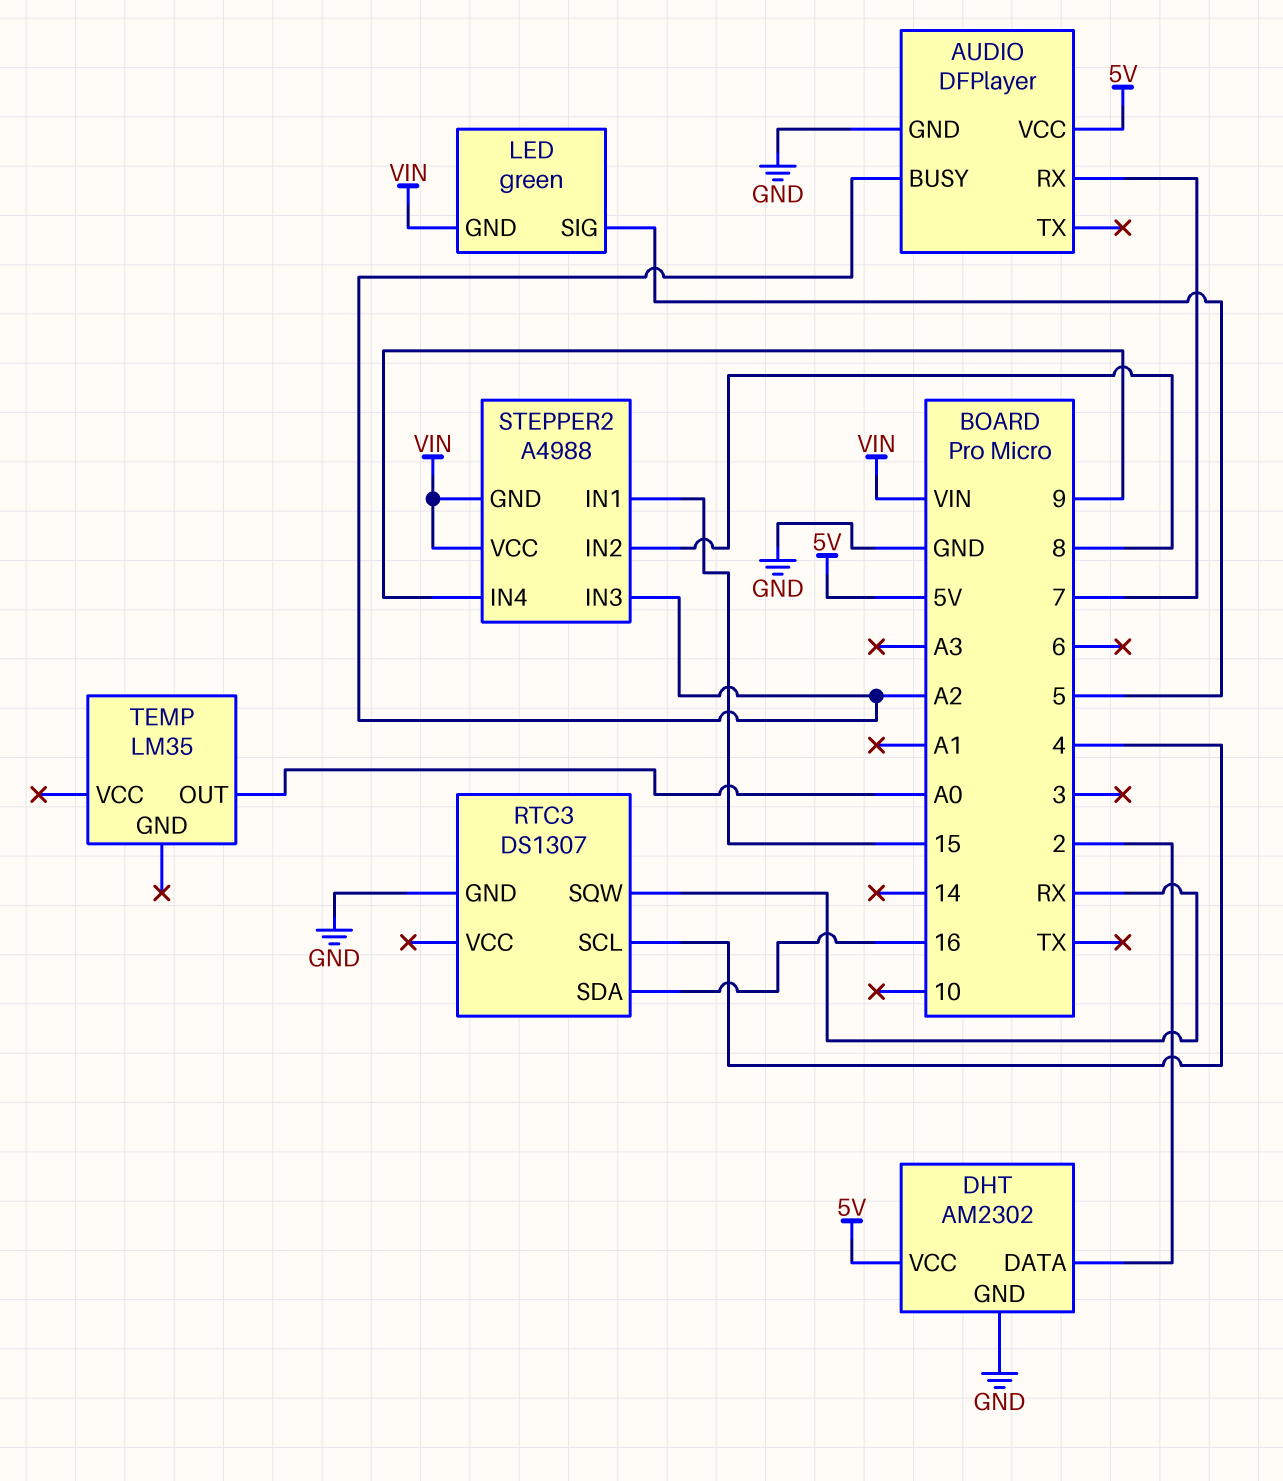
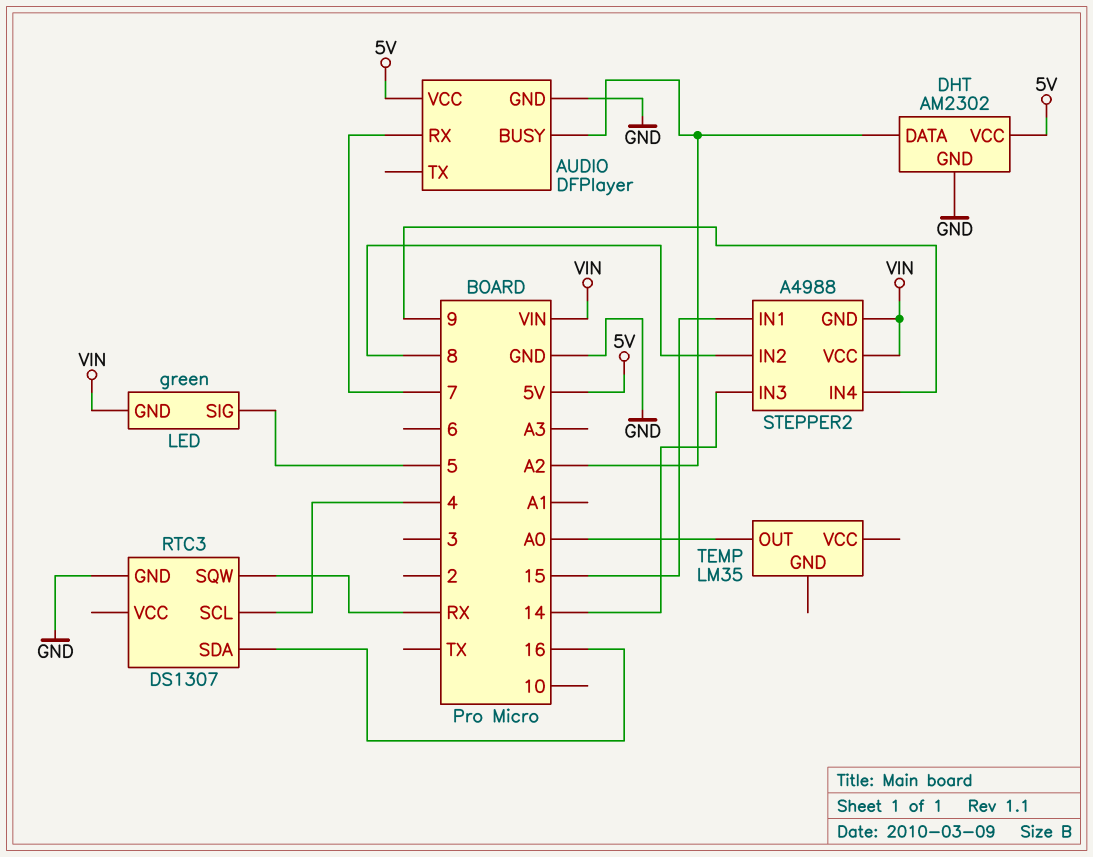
DHT pin DATA: 2 -> A2
STEPPER2 pin IN3: A2 -> 14

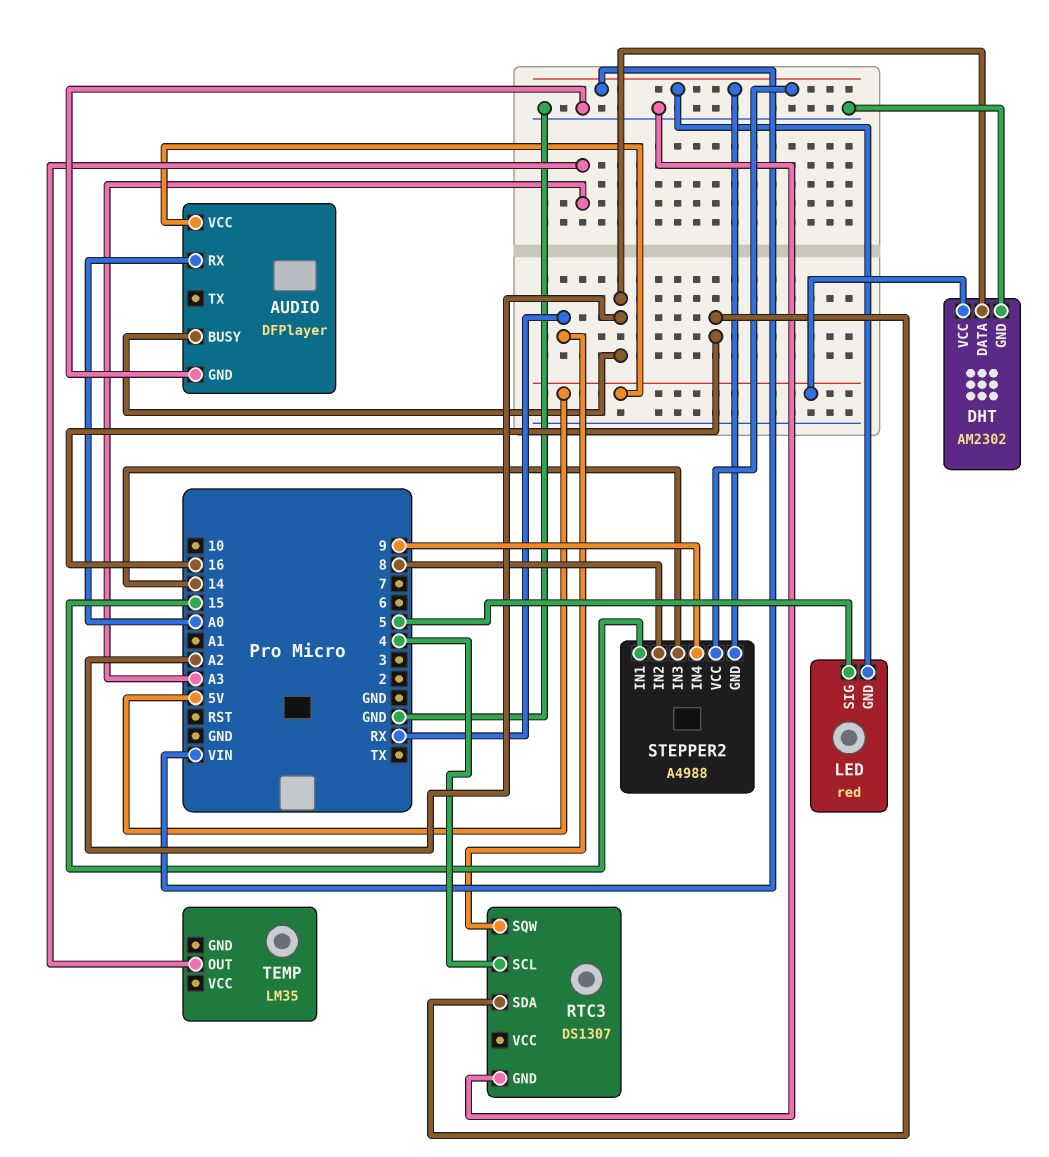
AUDIO pin RX: 7 -> A0
LED: green -> red
TEMP pin OUT: A0 -> A3

